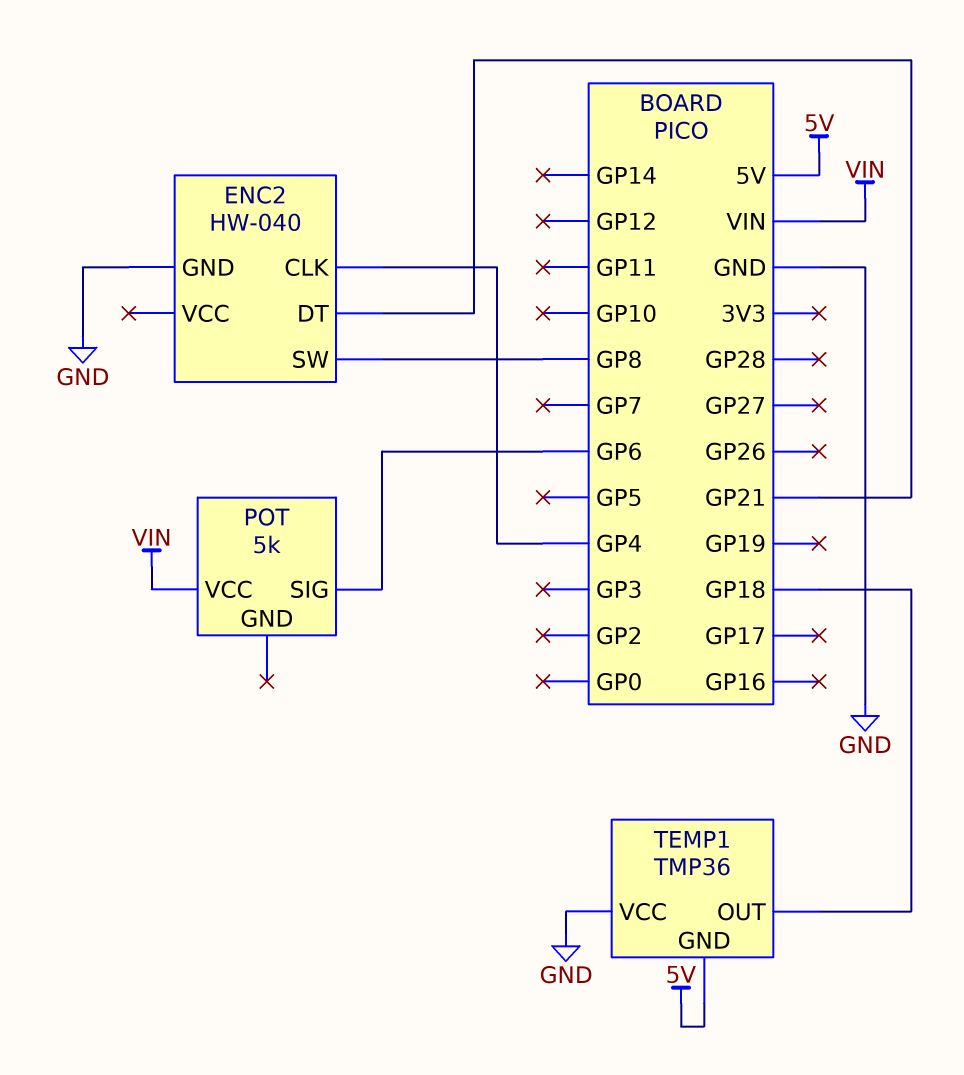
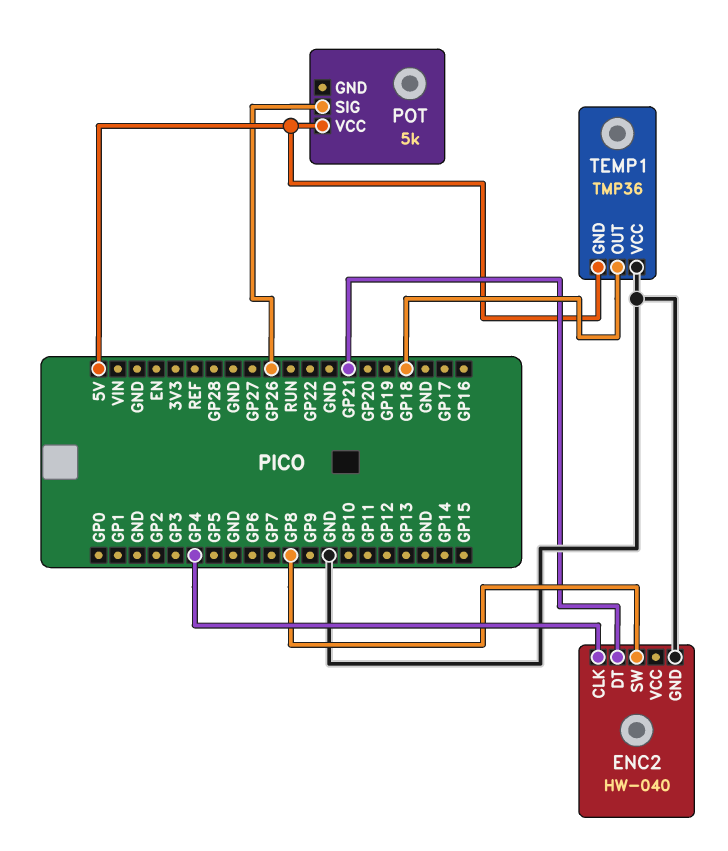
POT pin SIG: GP6 -> GP26
POT pin VCC: VIN -> 5V

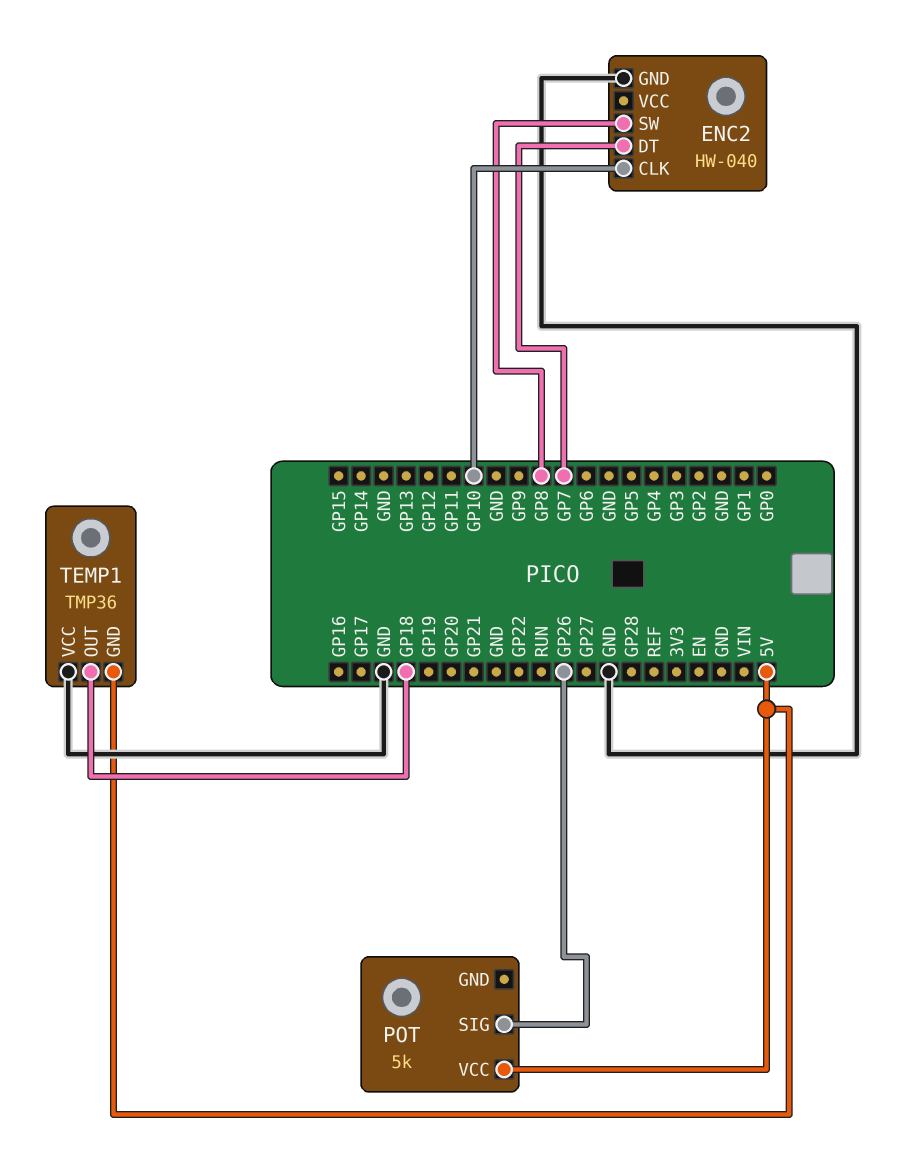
ENC2 pin CLK: GP4 -> GP10
ENC2 pin DT: GP21 -> GP7

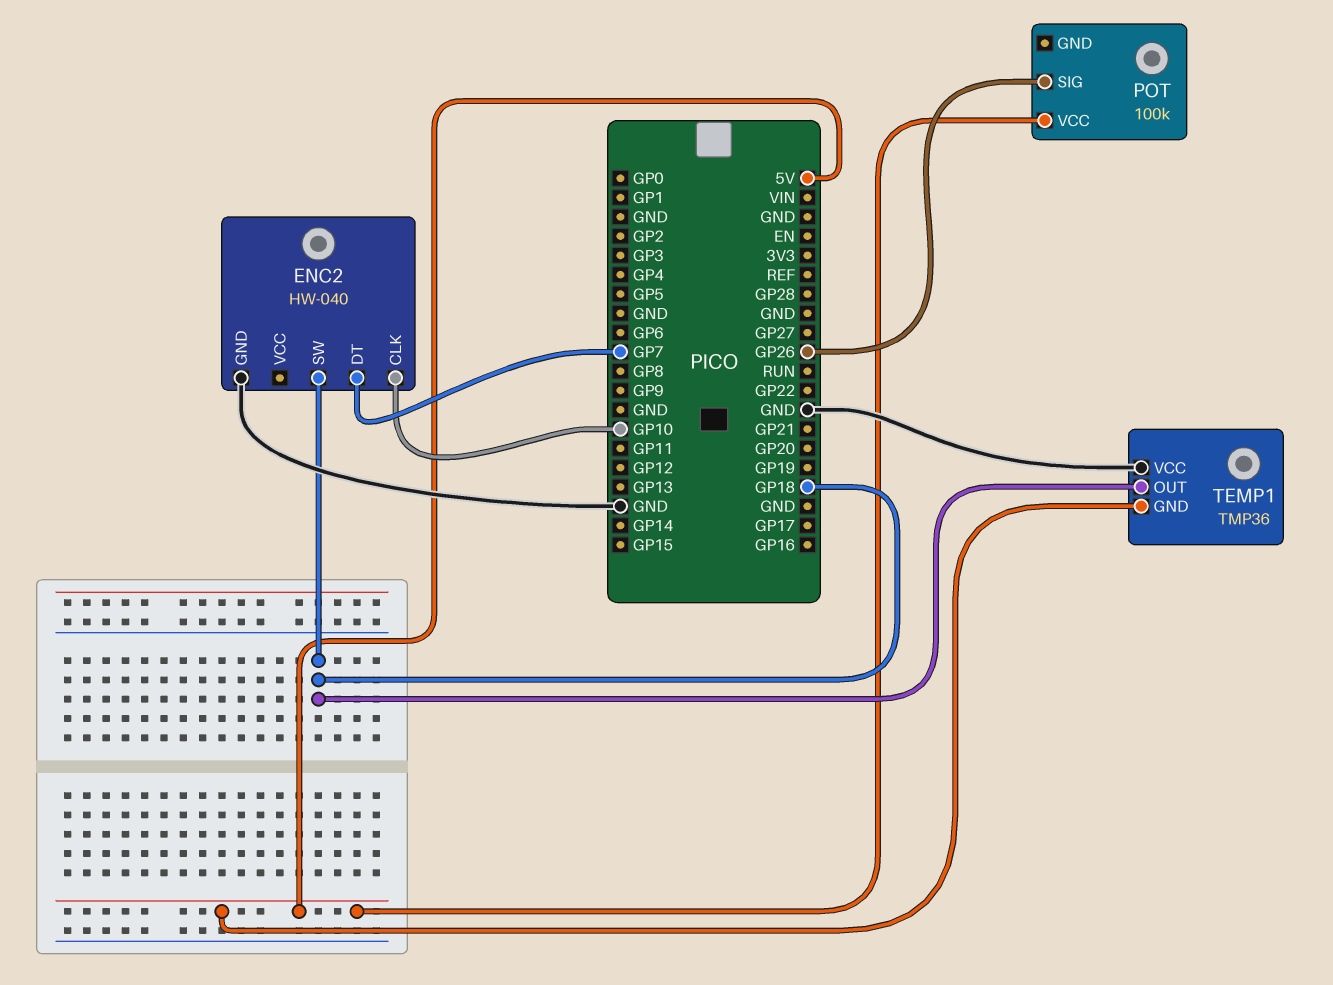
ENC2 pin SW: GP8 -> GP18
POT: 5k -> 100k

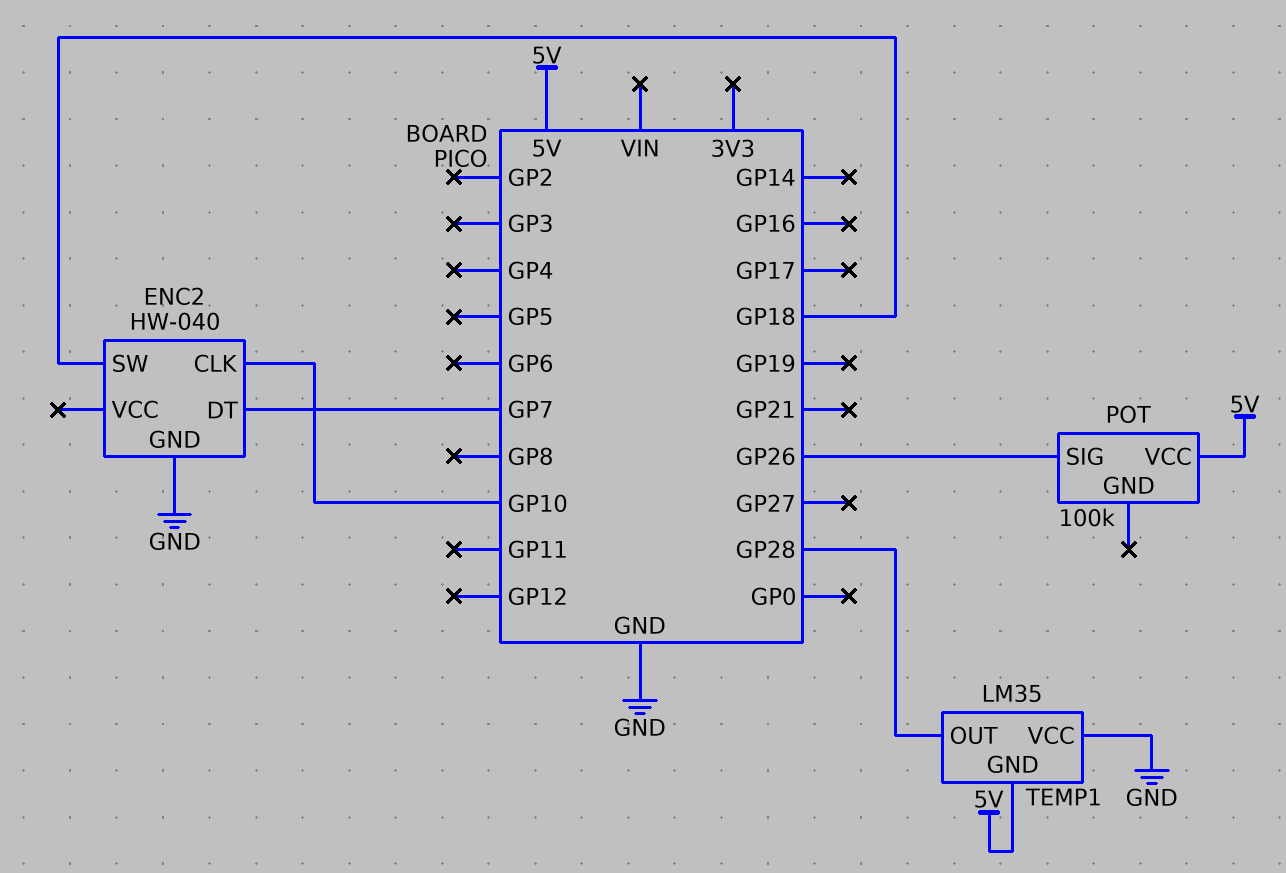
TEMP1: TMP36 -> LM35
TEMP1 pin OUT: GP18 -> GP28

